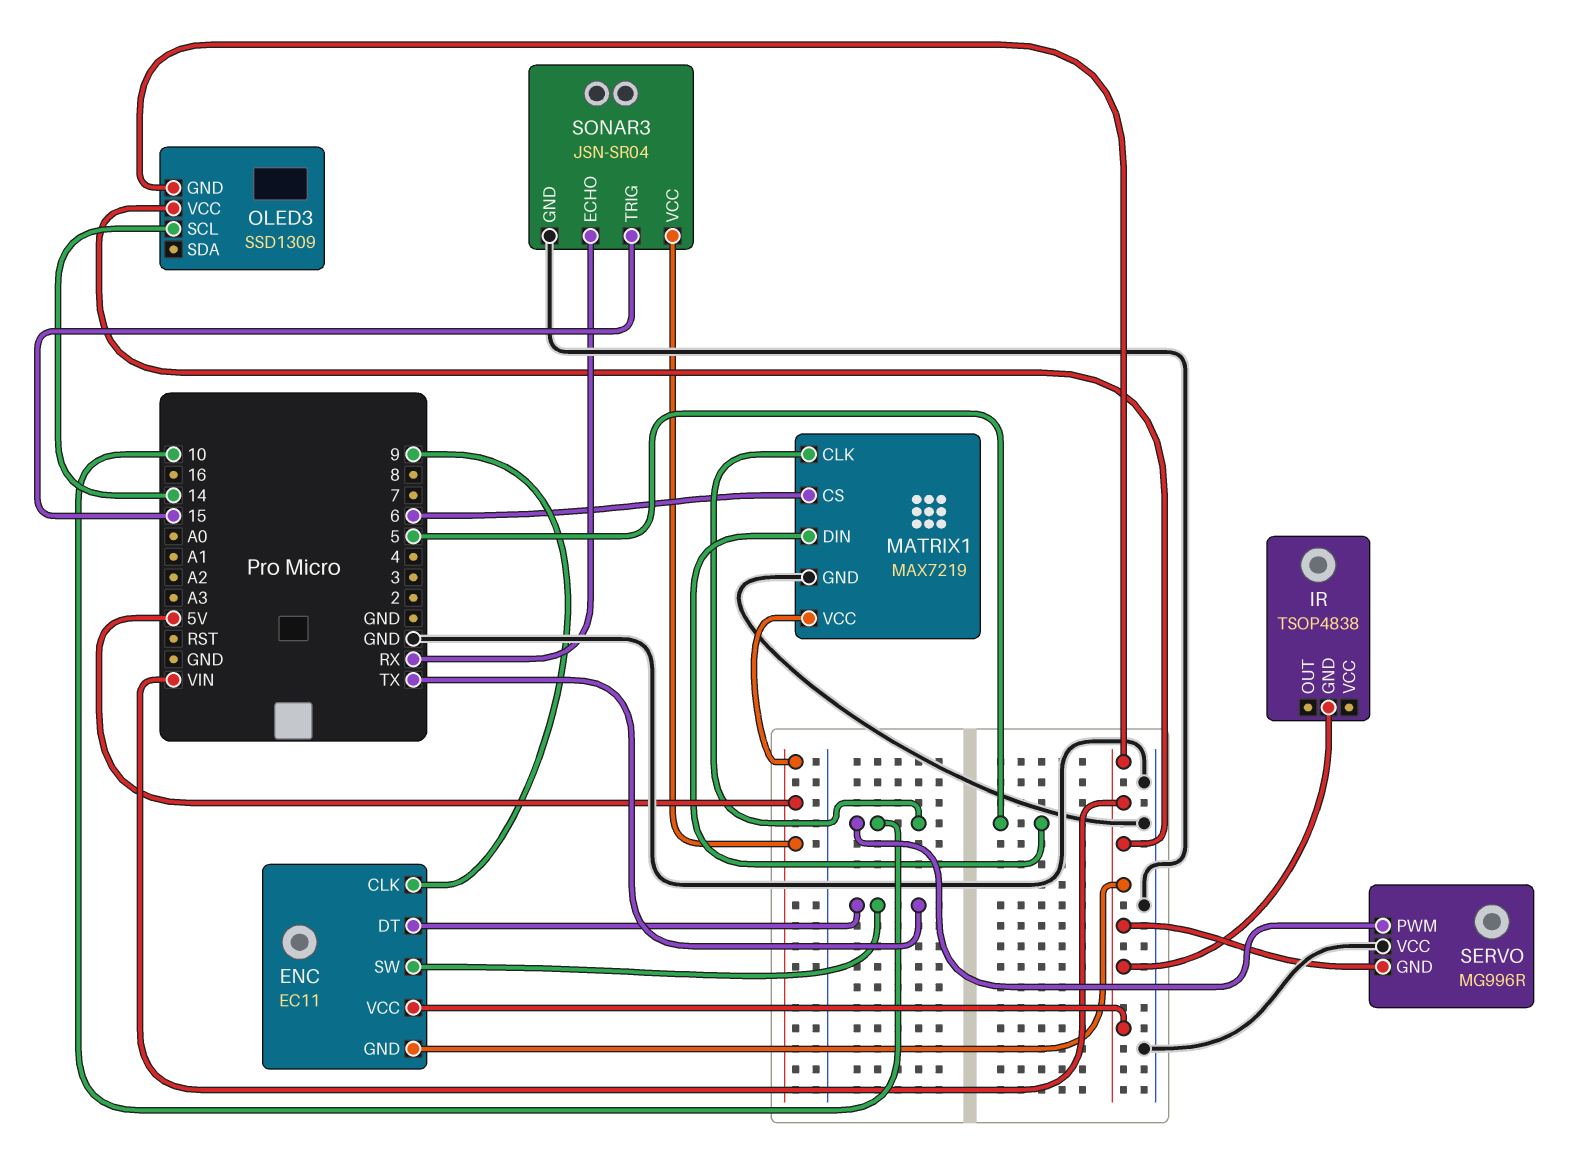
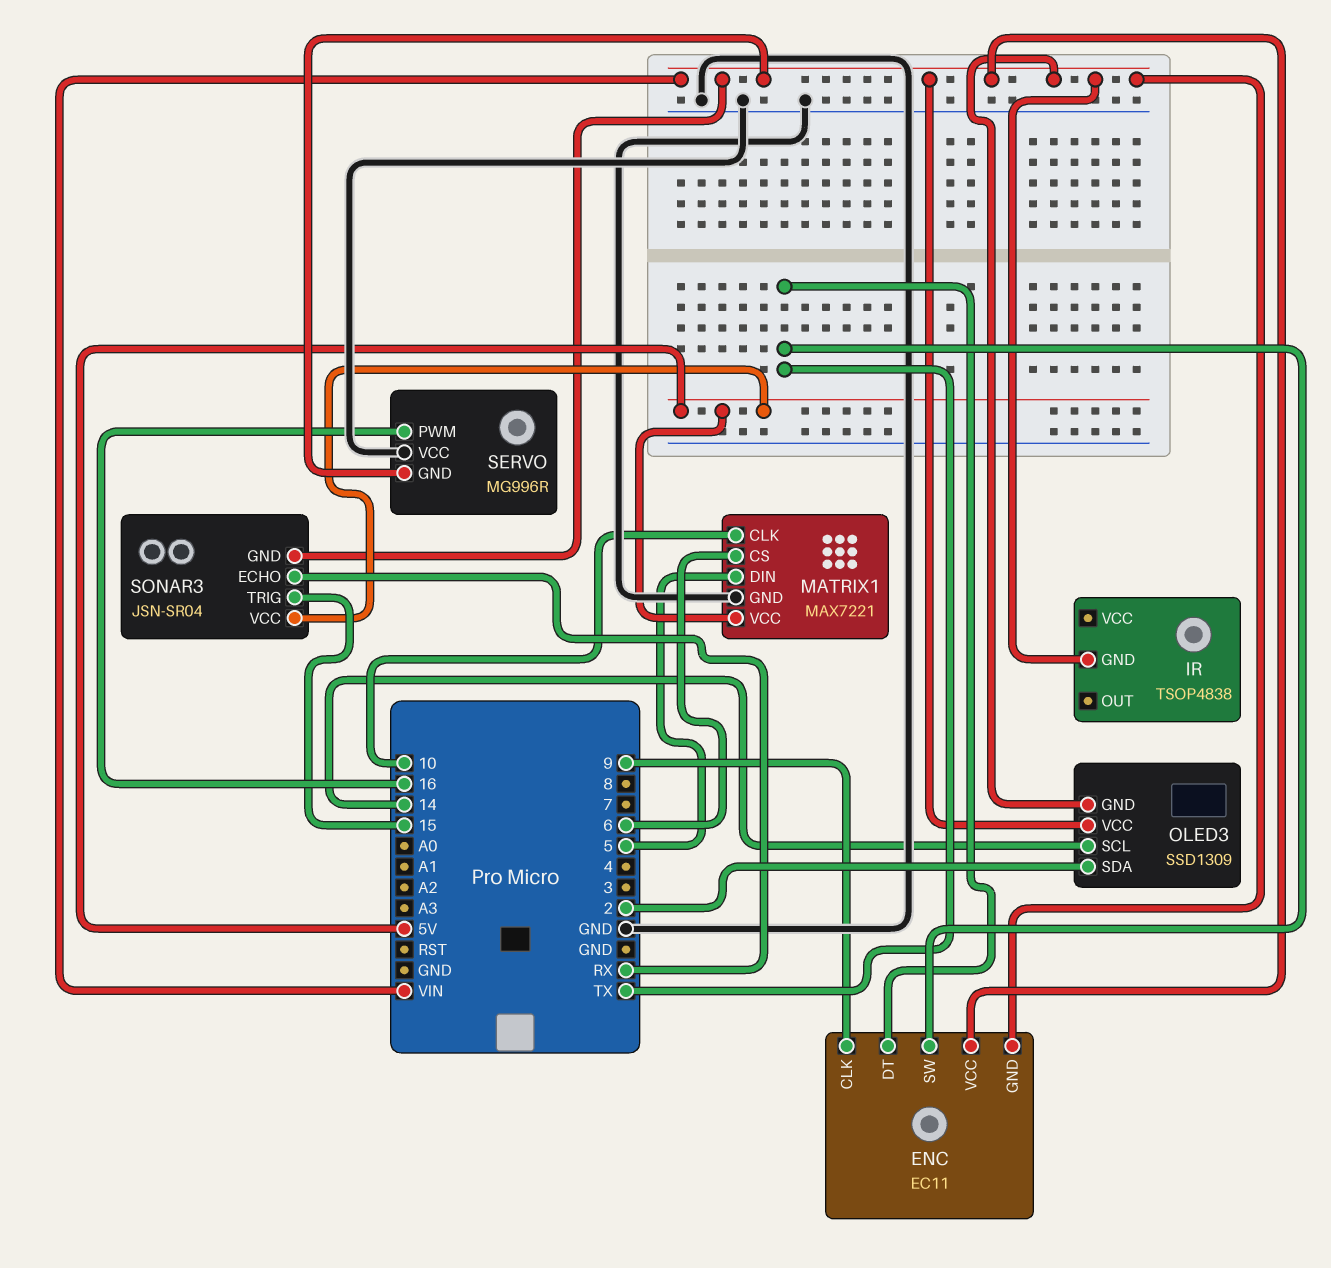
MATRIX1: MAX7219 -> MAX7221
OLED3 pin SDA: none -> 2
SERVO pin PWM: 10 -> 16
SONAR3 pin GND: GND -> VIN

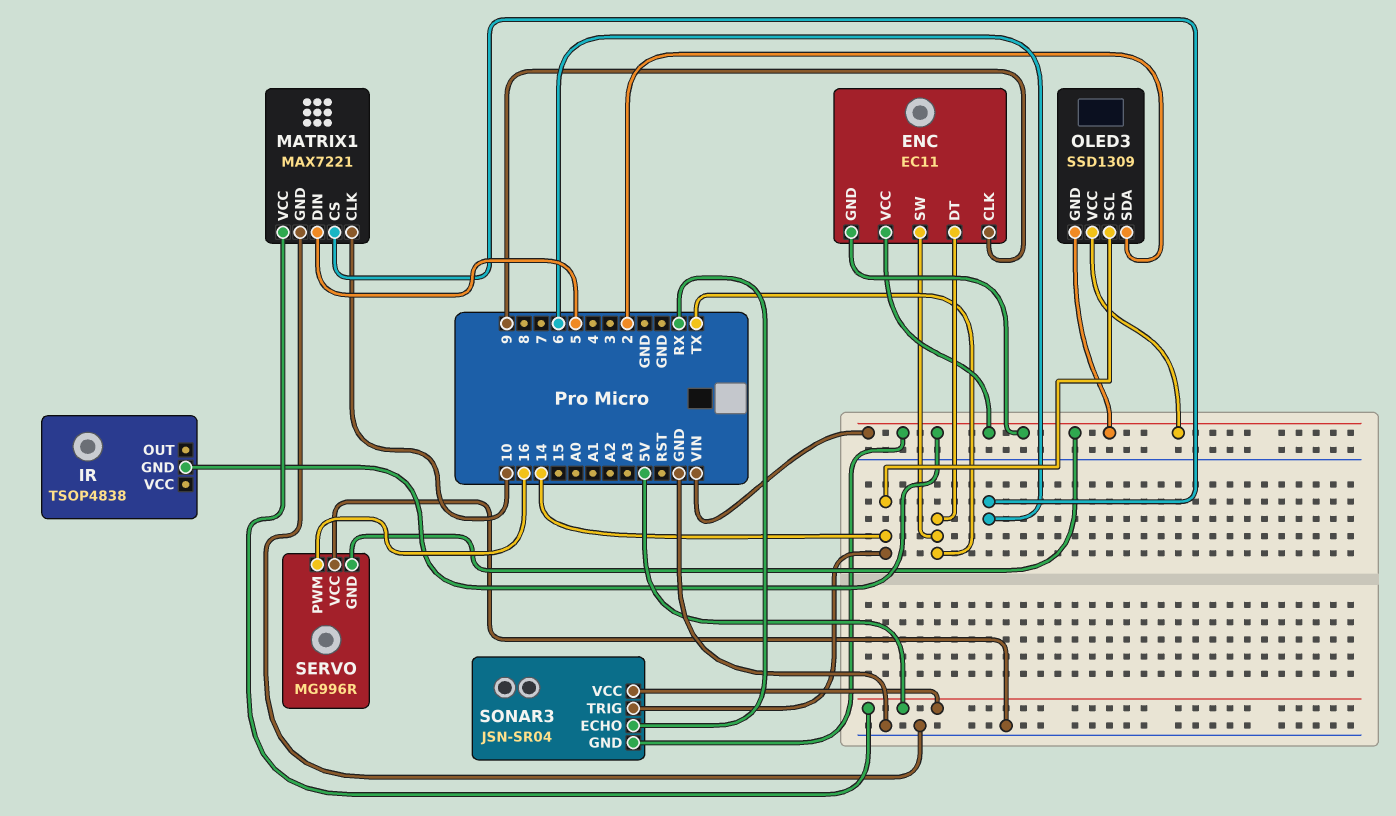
SONAR3 pin TRIG: 15 -> 14

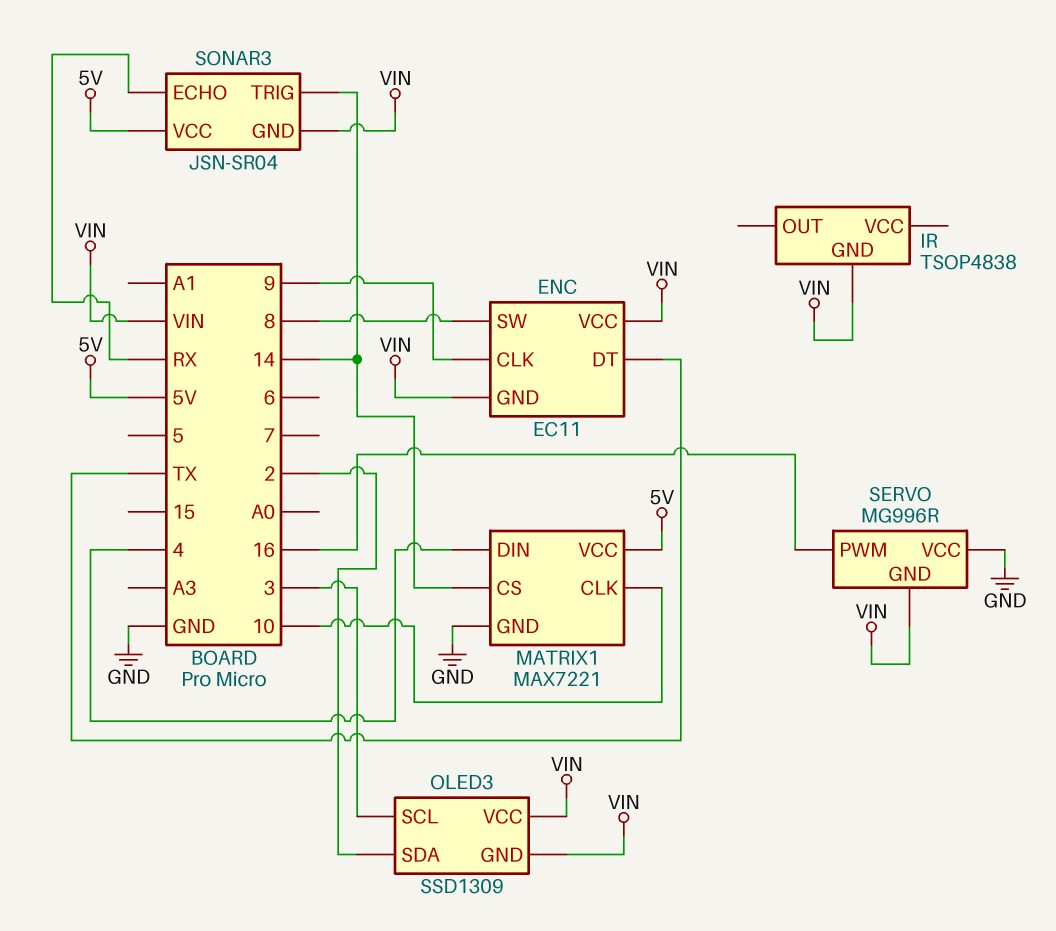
ENC pin SW: TX -> 8
MATRIX1 pin CS: 6 -> 14
MATRIX1 pin DIN: 5 -> 4
OLED3 pin SCL: 14 -> 3

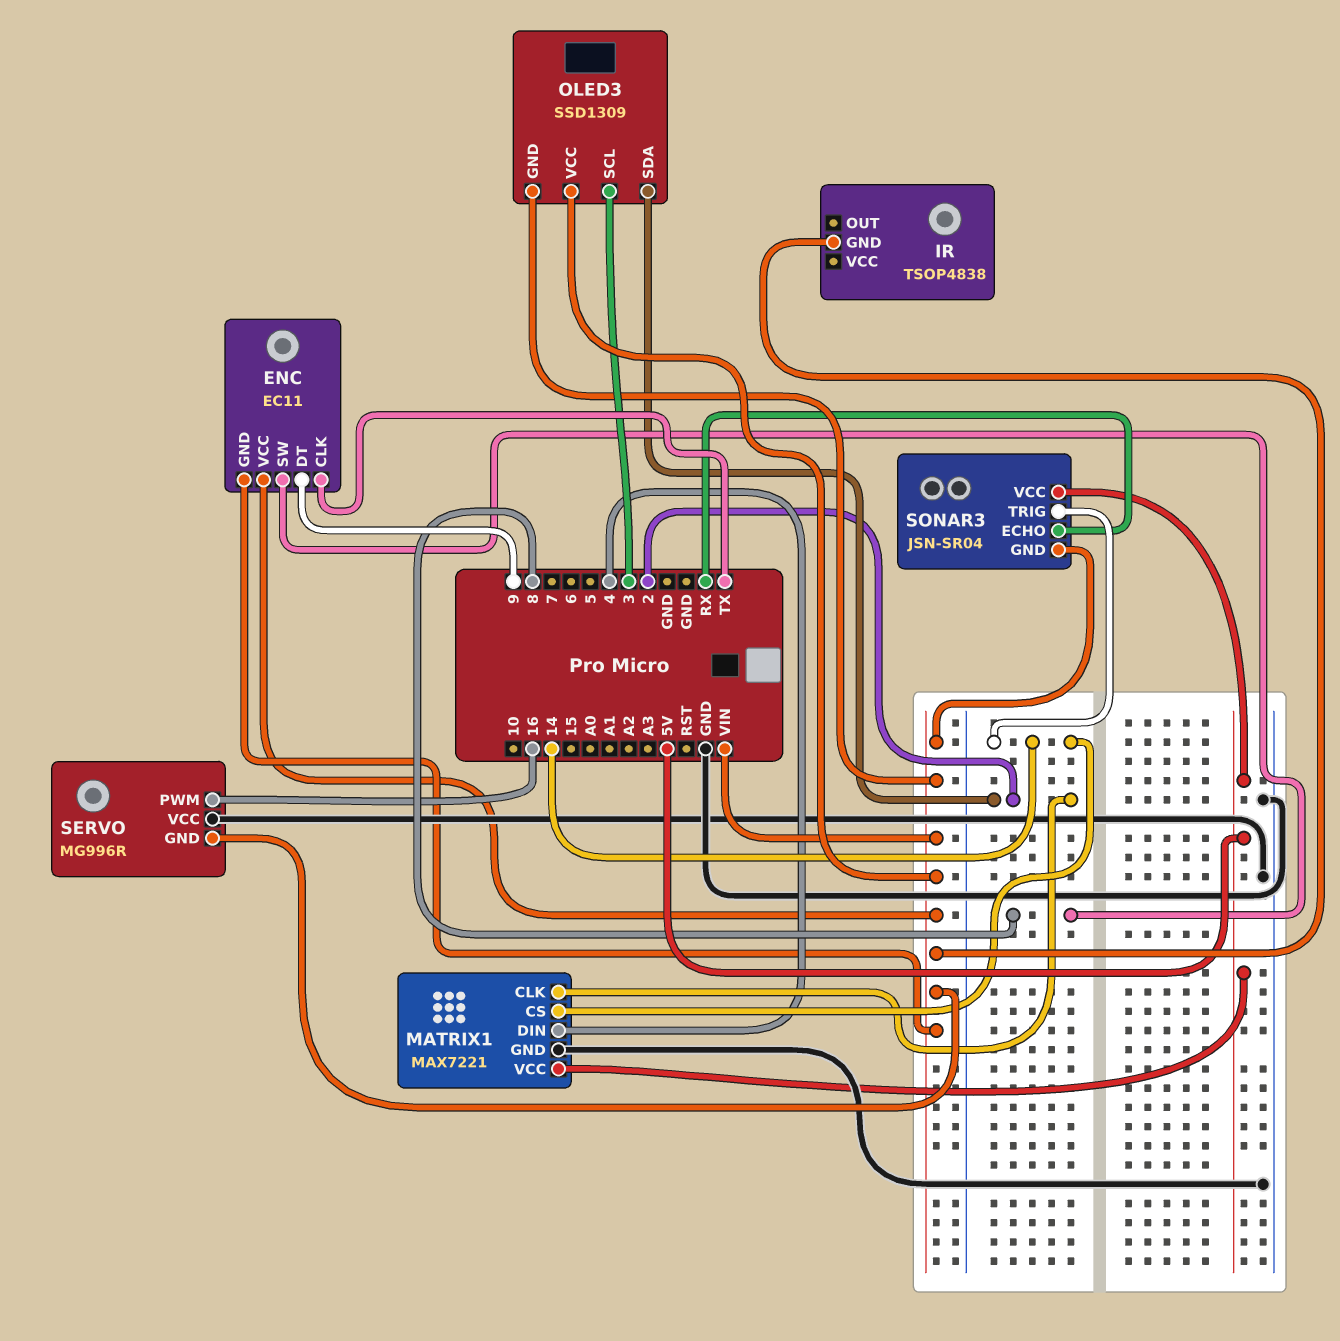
ENC pin CLK: 9 -> TX
ENC pin DT: TX -> 9
MATRIX1 pin CLK: 10 -> 2

